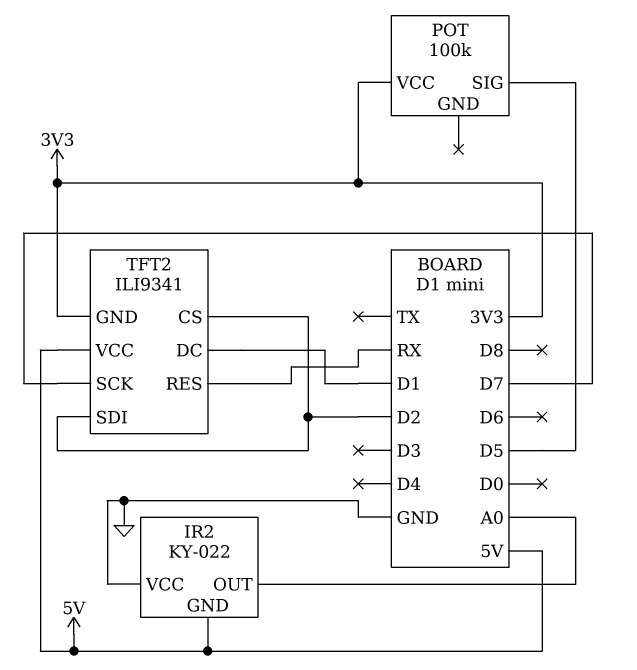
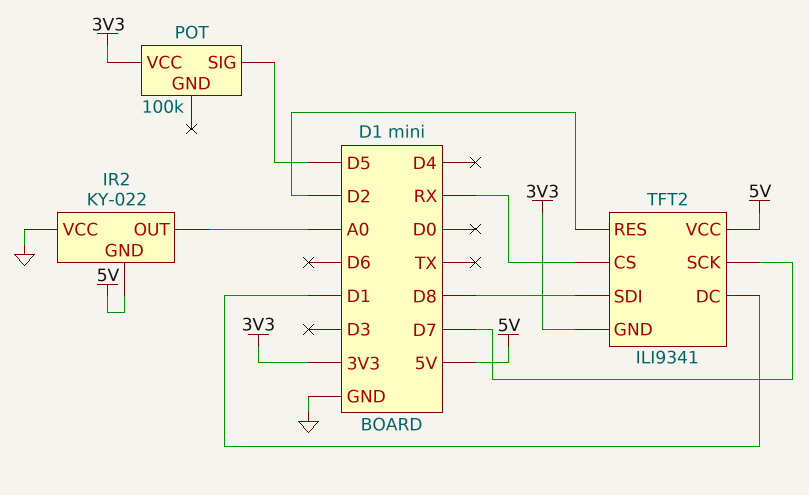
TFT2 pin CS: D2 -> RX
TFT2 pin RES: RX -> D2
TFT2 pin SDI: D2 -> D8

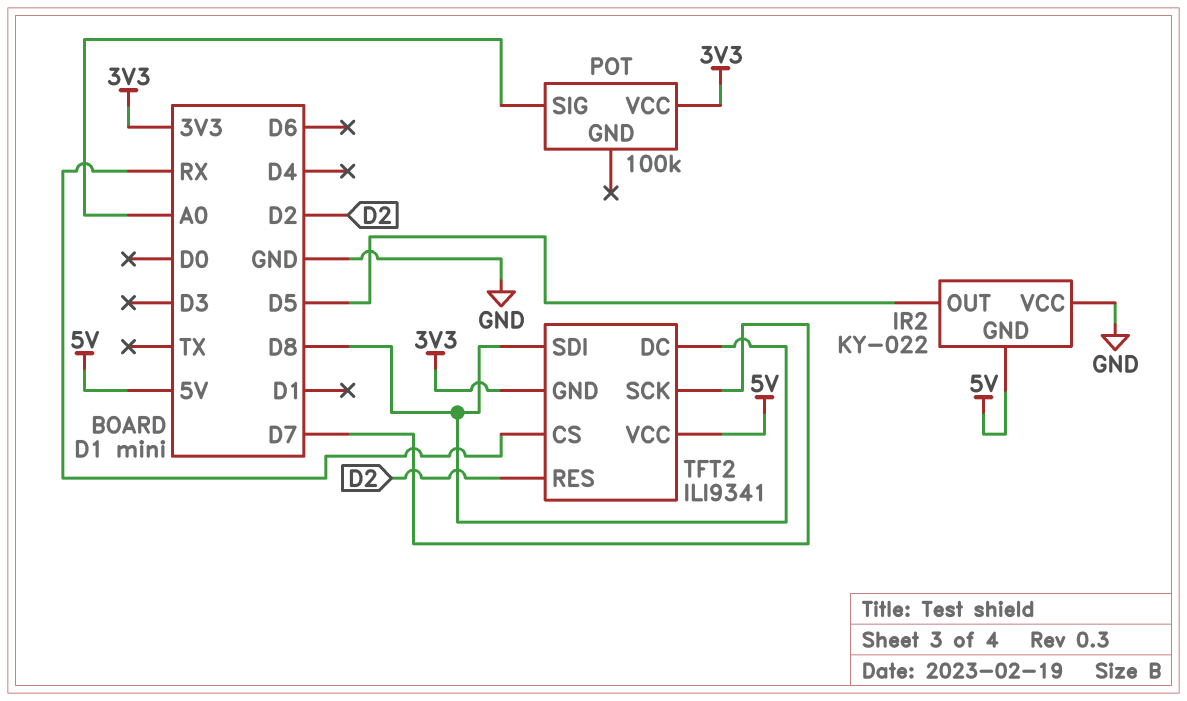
IR2 pin OUT: A0 -> D5
POT pin SIG: D5 -> A0
TFT2 pin DC: D1 -> D8

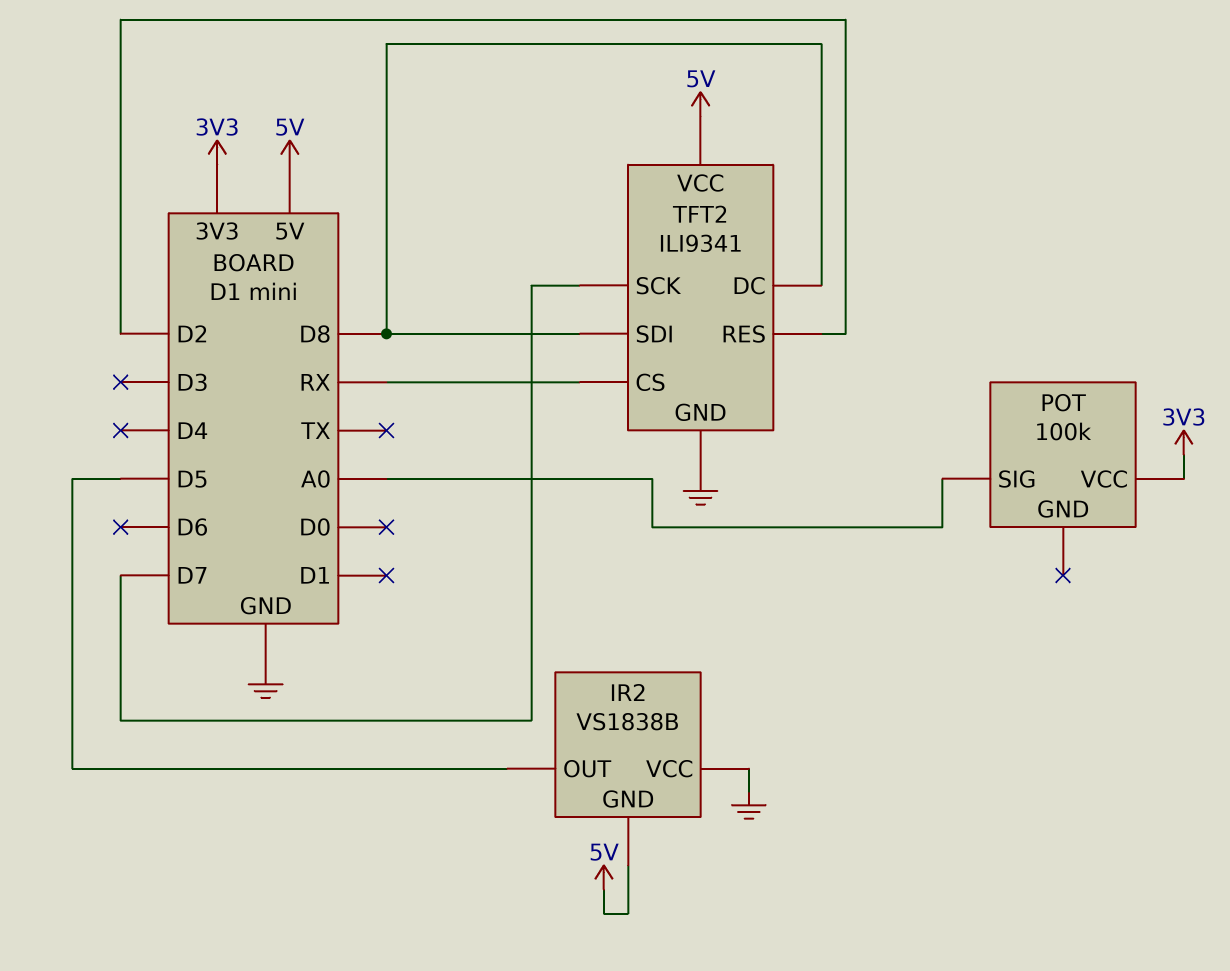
IR2: KY-022 -> VS1838B
TFT2 pin GND: 3V3 -> GND

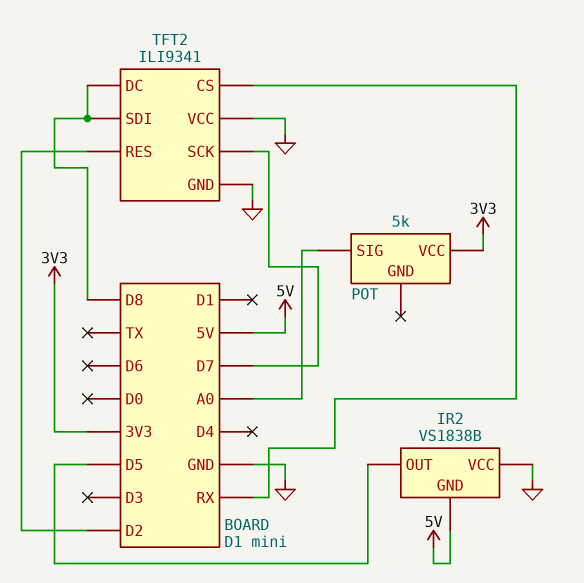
POT: 100k -> 5k
TFT2 pin VCC: 5V -> GND

